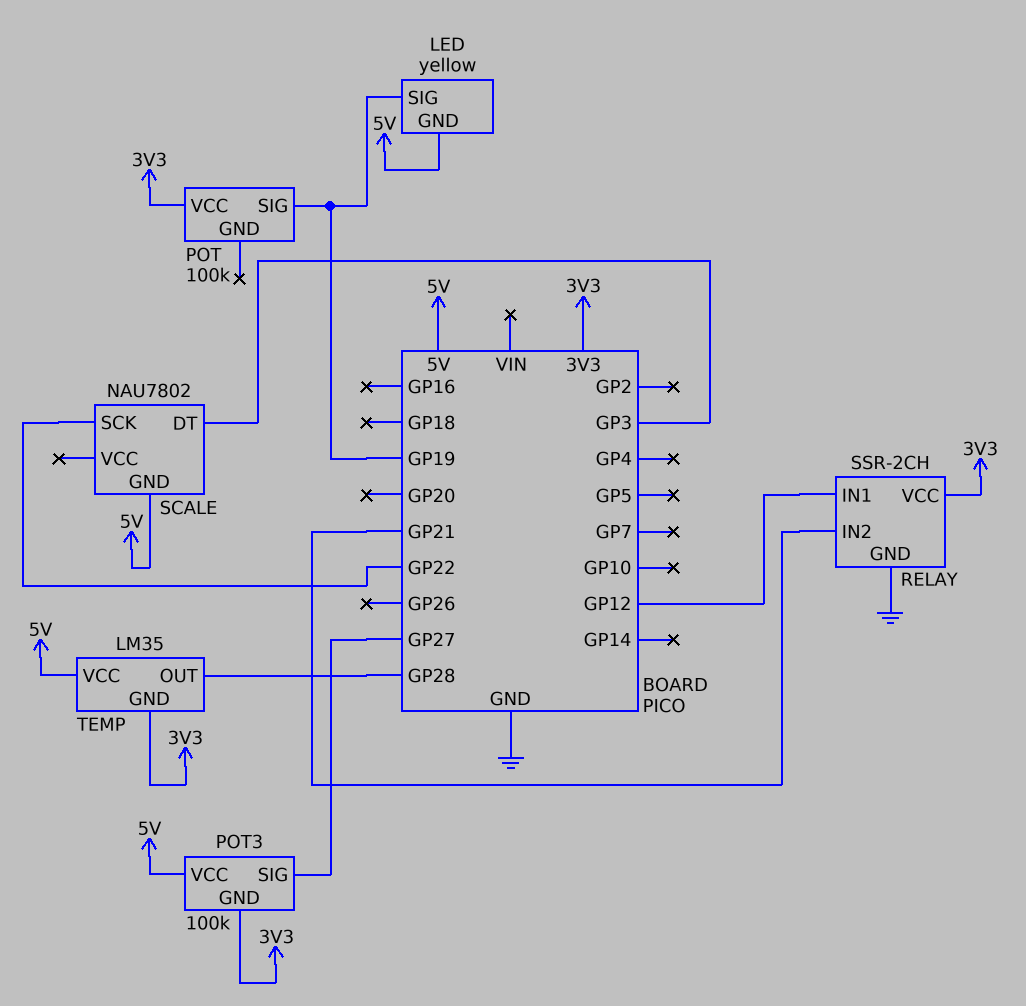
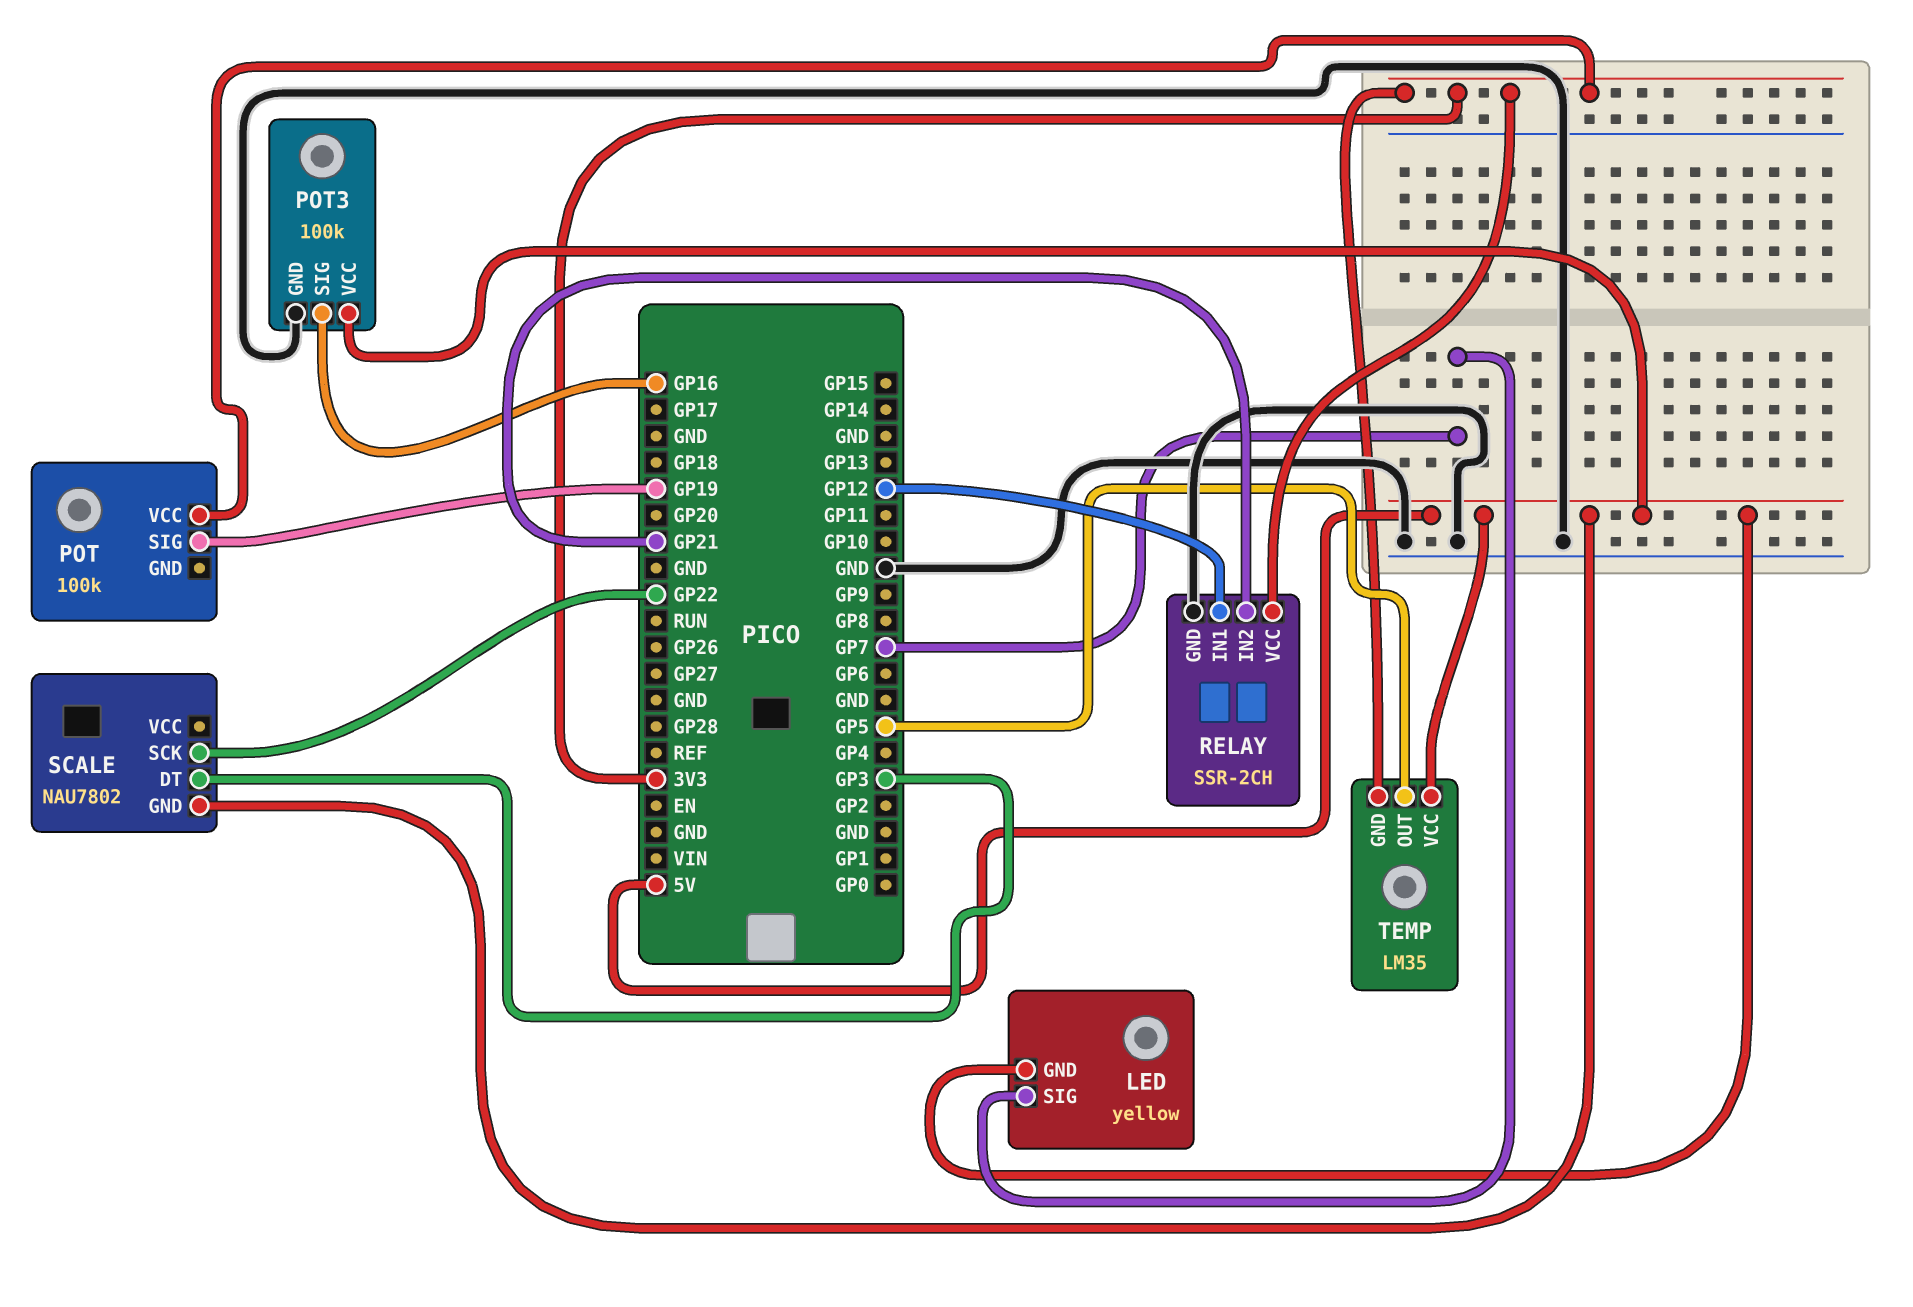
LED pin SIG: GP19 -> GP7
POT3 pin GND: 3V3 -> GND
POT3 pin SIG: GP27 -> GP16
TEMP pin OUT: GP28 -> GP5

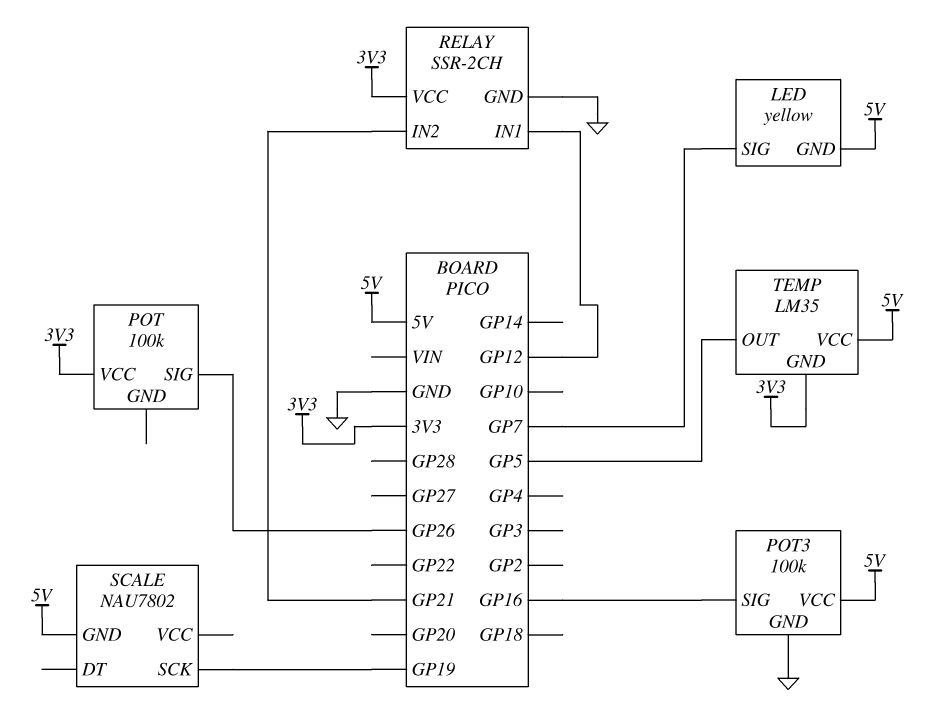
POT pin SIG: GP19 -> GP26
SCALE pin DT: GP3 -> none
SCALE pin SCK: GP22 -> GP19

